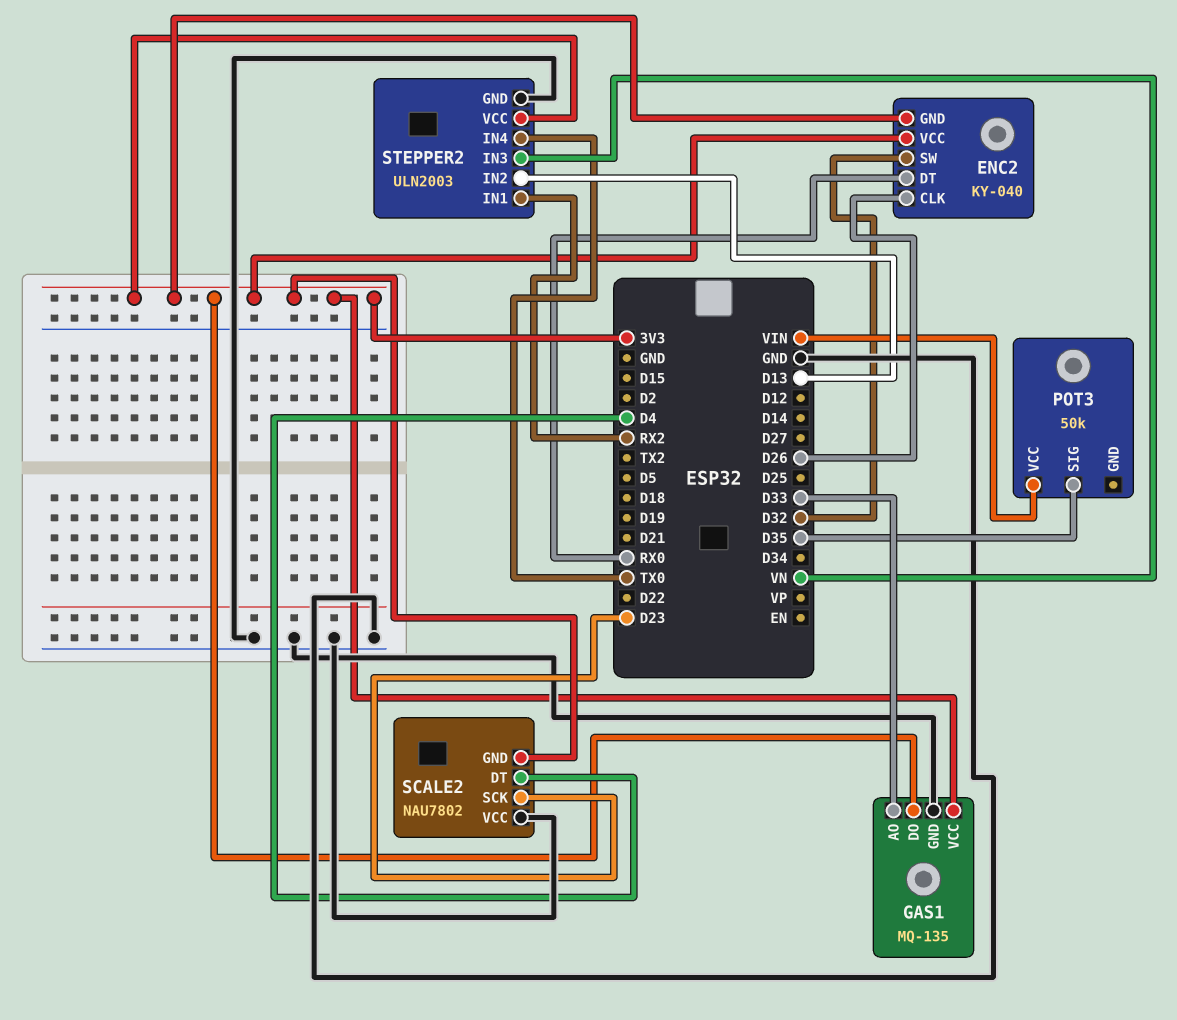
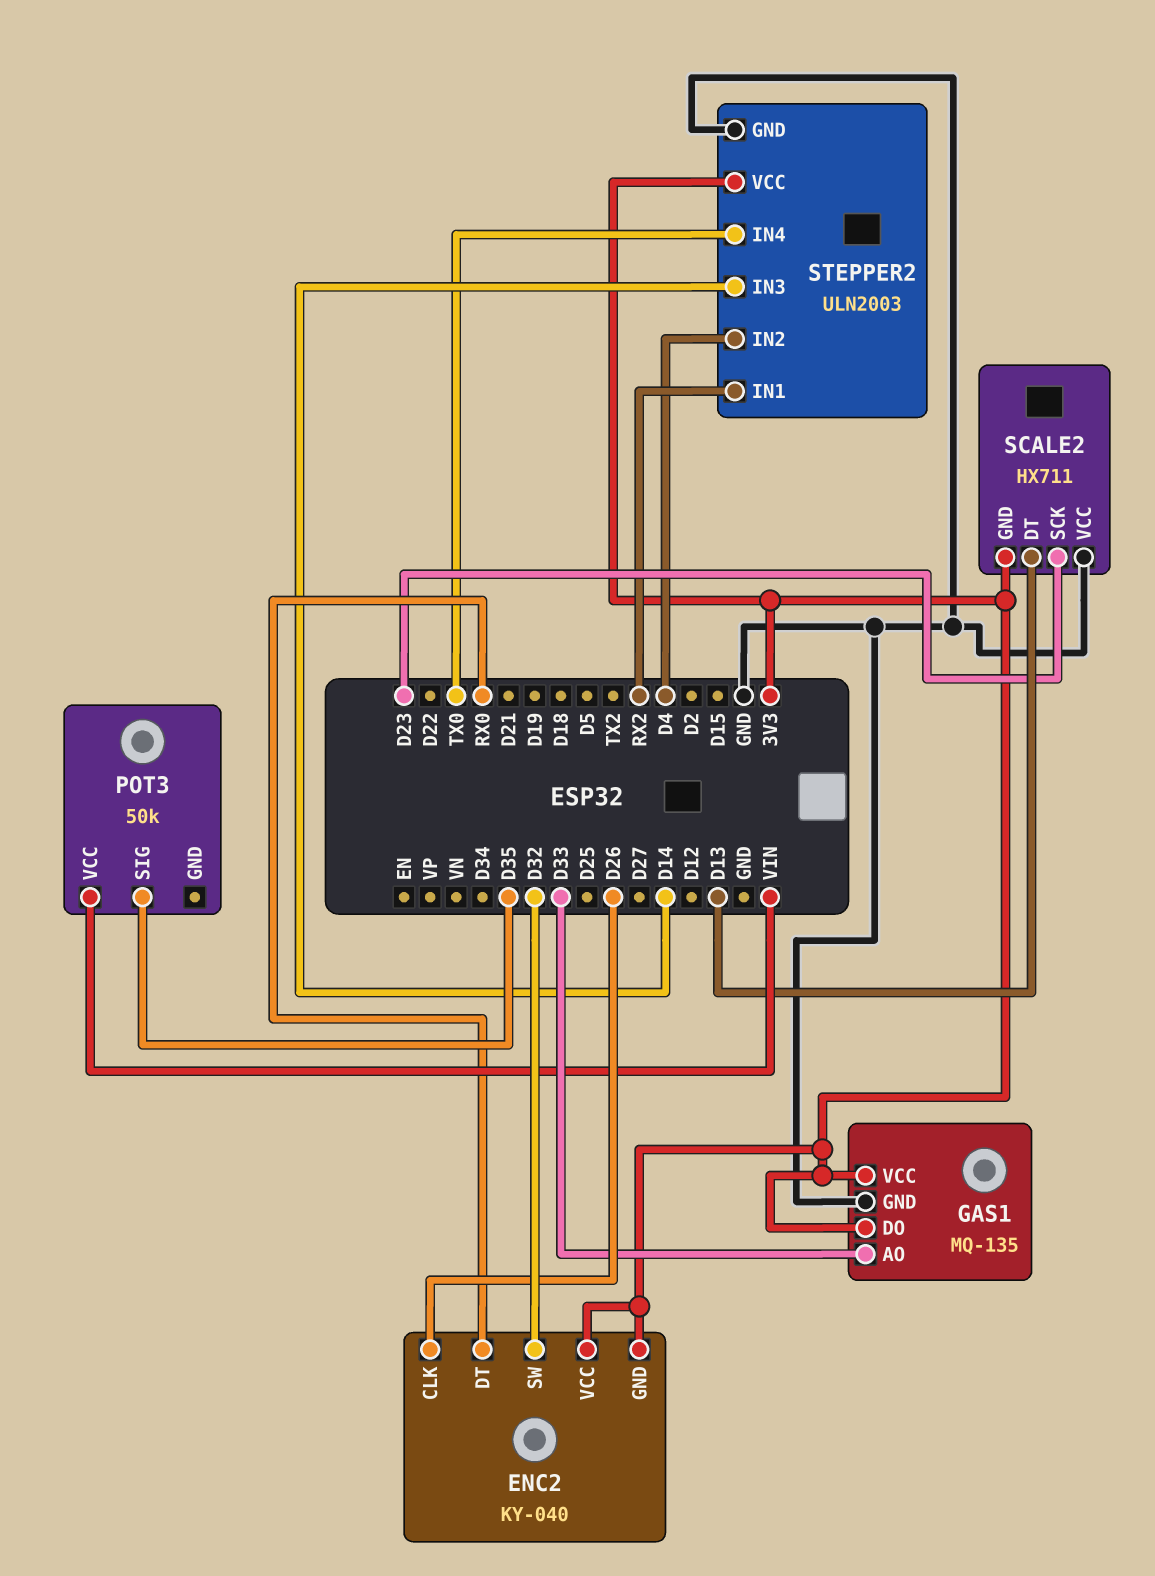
SCALE2: NAU7802 -> HX711
SCALE2 pin DT: D4 -> D13
STEPPER2 pin IN2: D13 -> D4
STEPPER2 pin IN3: VN -> D14

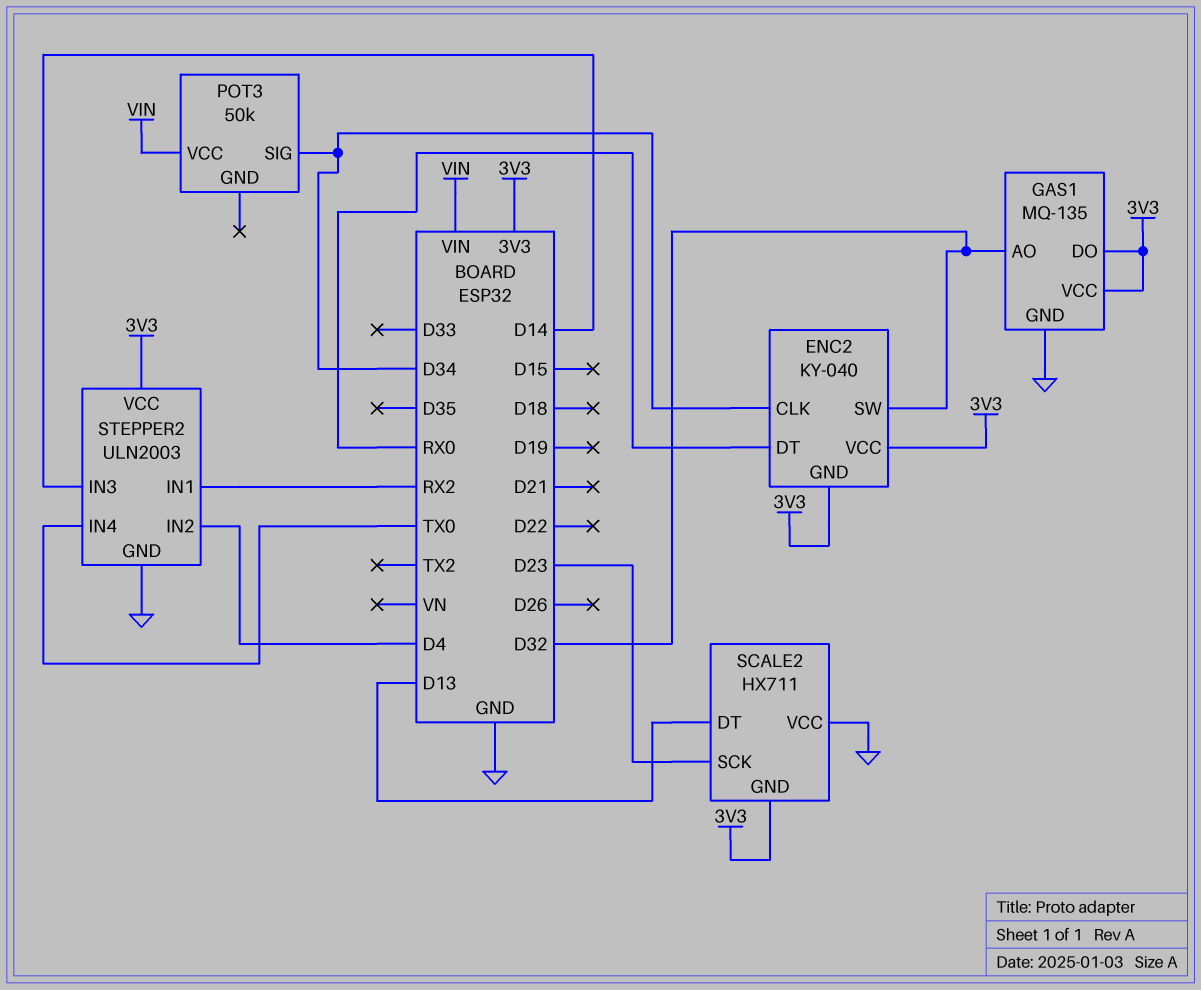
ENC2 pin CLK: D26 -> D34
GAS1 pin AO: D33 -> D32
POT3 pin SIG: D35 -> D34

